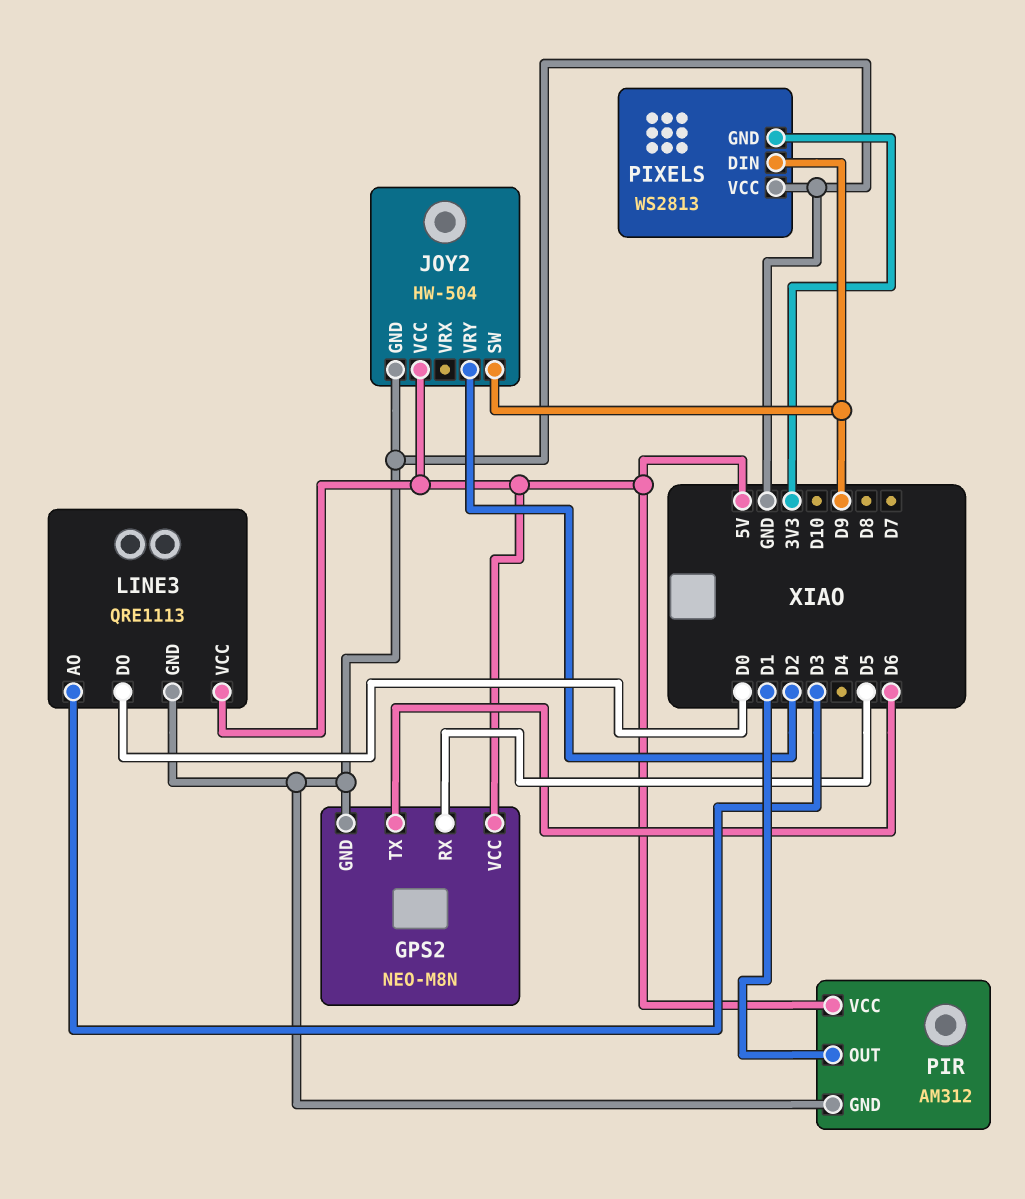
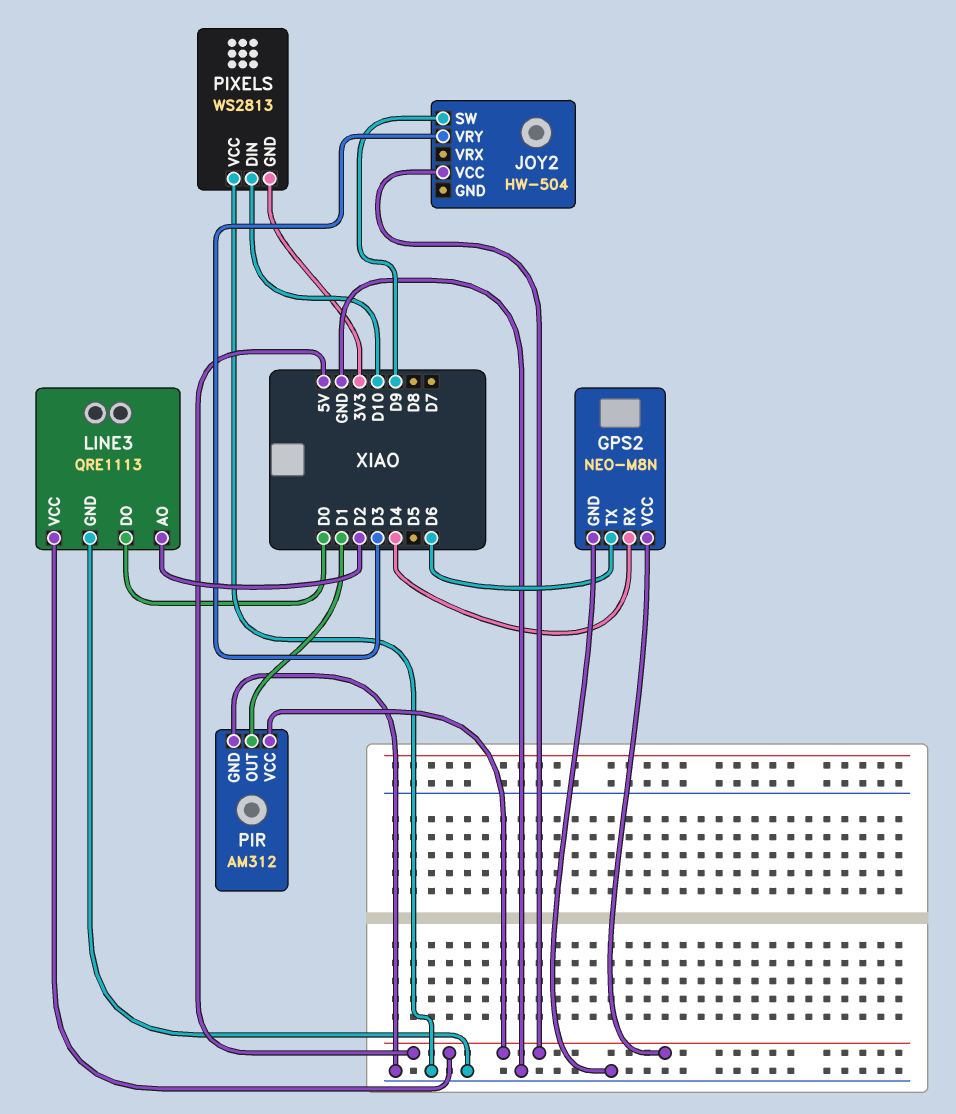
GPS2 pin RX: D5 -> D4
JOY2 pin GND: GND -> none
JOY2 pin VRY: D2 -> D3
LINE3 pin AO: D3 -> D2
PIXELS pin DIN: D9 -> D10

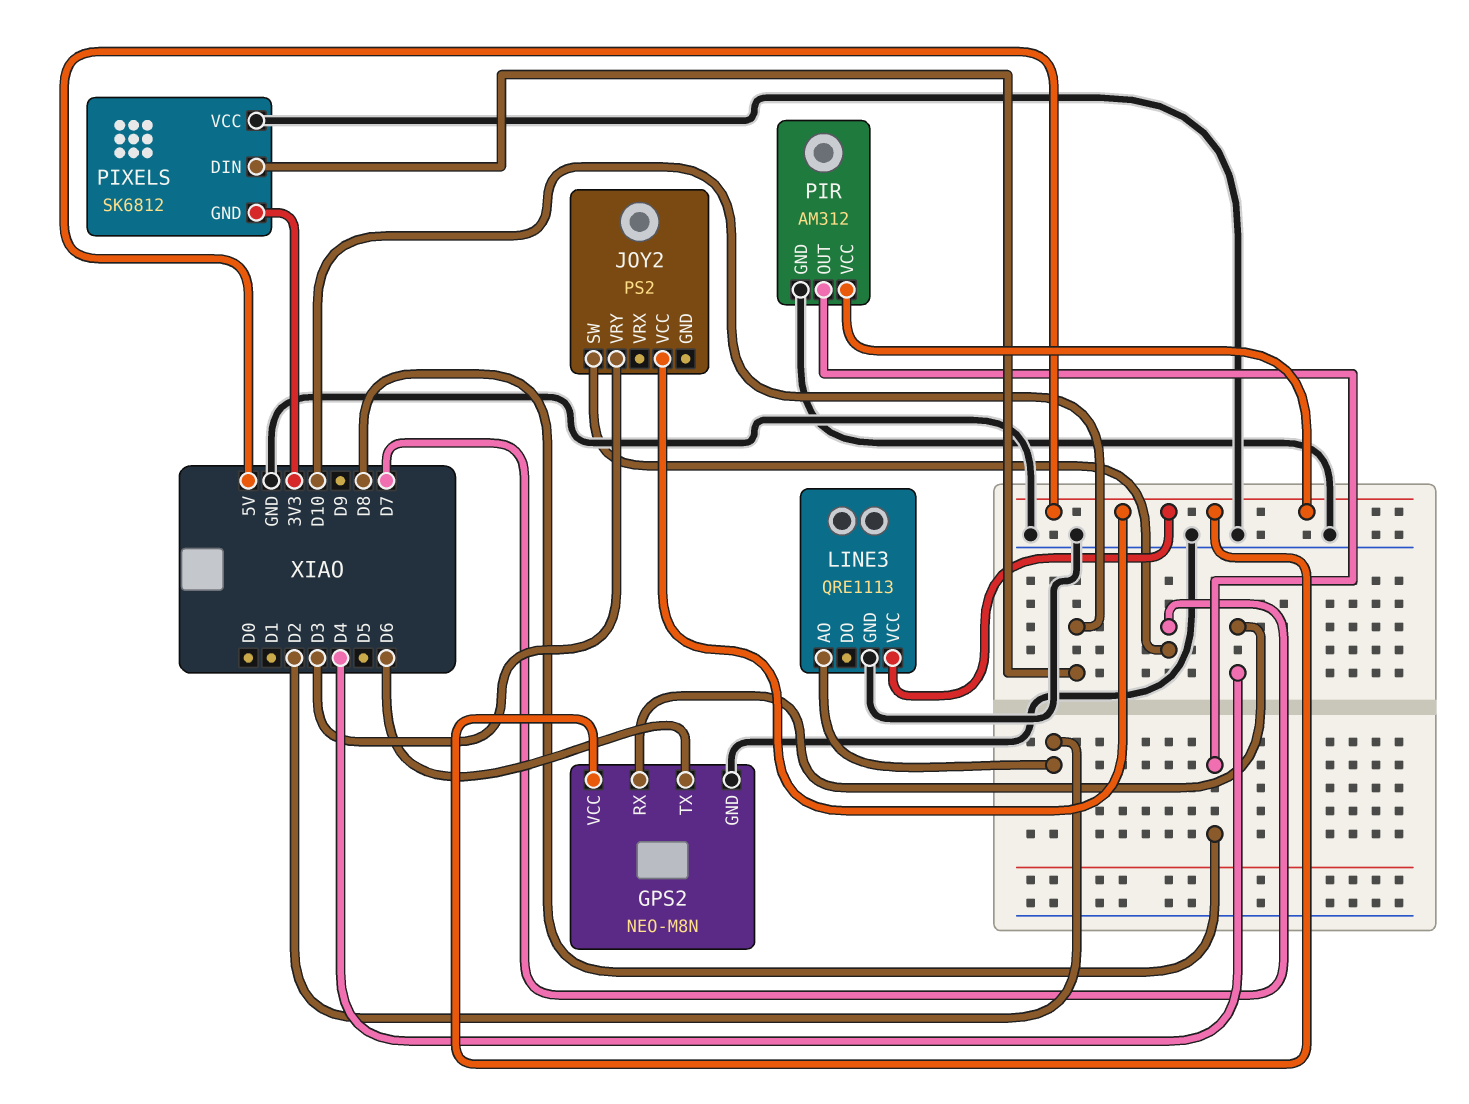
JOY2: HW-504 -> PS2
JOY2 pin SW: D9 -> D7
LINE3 pin DO: D0 -> none
PIR pin OUT: D1 -> D8
PIXELS: WS2813 -> SK6812

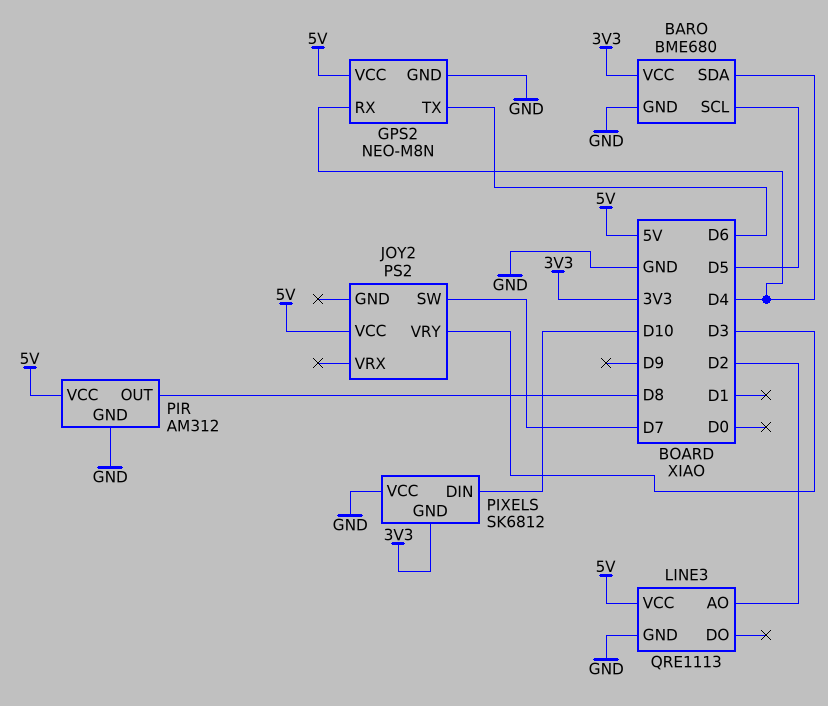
BARO: none -> BME680
BARO pin GND: none -> GND
BARO pin SCL: none -> D5
BARO pin SDA: none -> D4
BARO pin VCC: none -> 3V3

